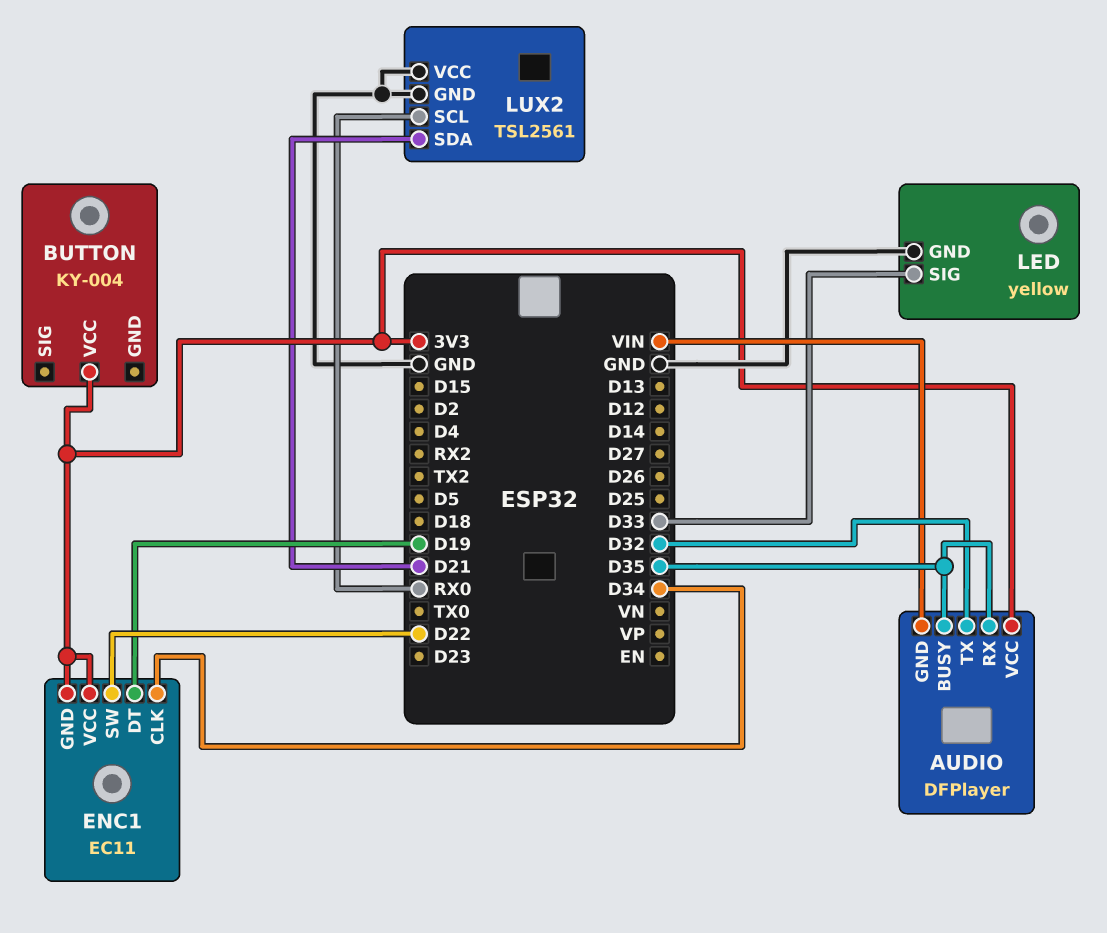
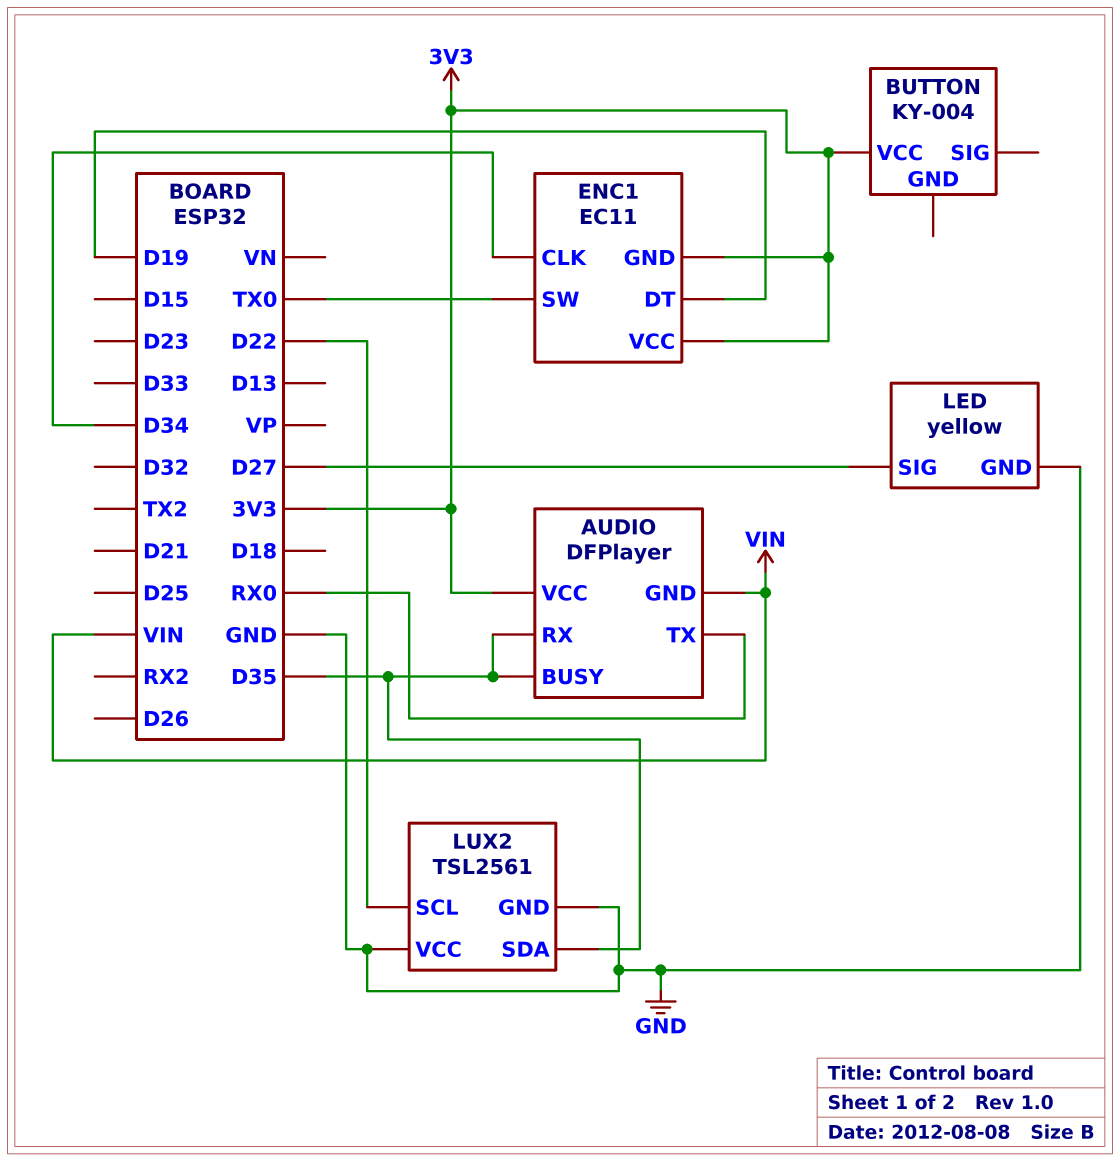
AUDIO pin TX: D32 -> RX0
ENC1 pin SW: D22 -> TX0
LED pin SIG: D33 -> D27
LUX2 pin SCL: RX0 -> D22
LUX2 pin SDA: D21 -> D35

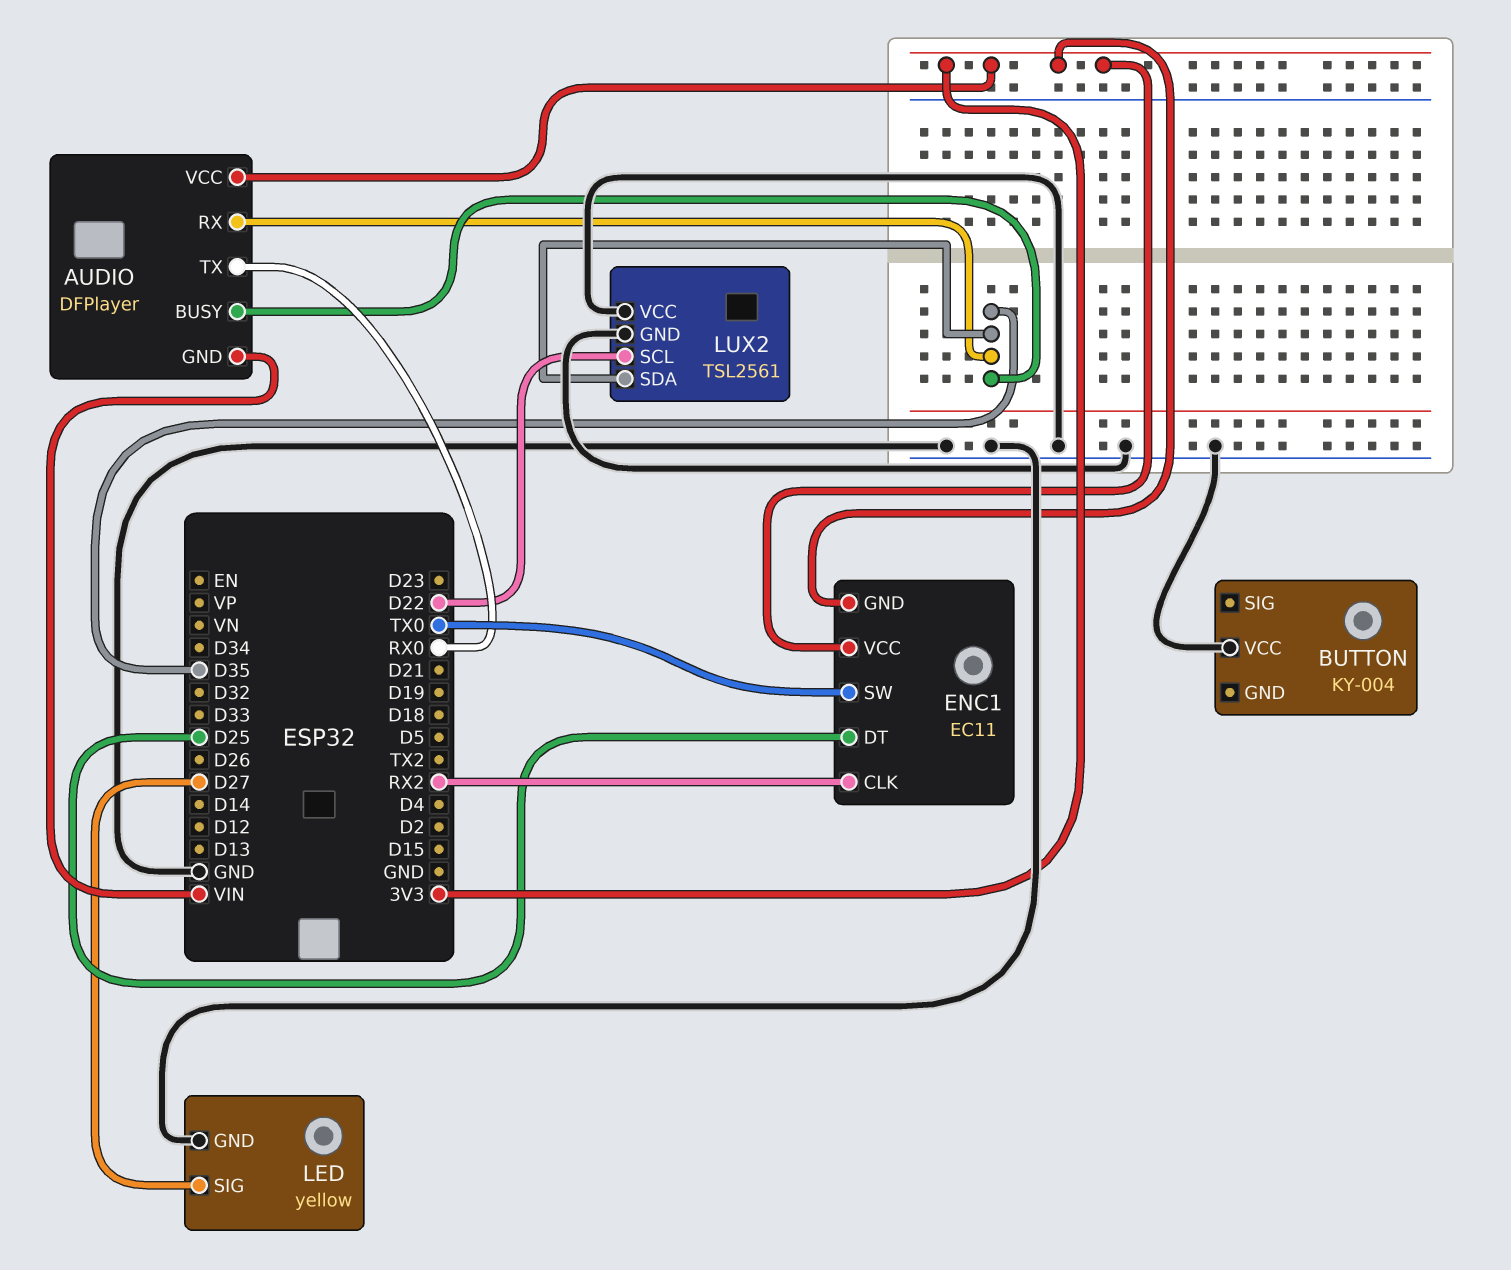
BUTTON pin VCC: 3V3 -> GND
ENC1 pin CLK: D34 -> RX2
ENC1 pin DT: D19 -> D25

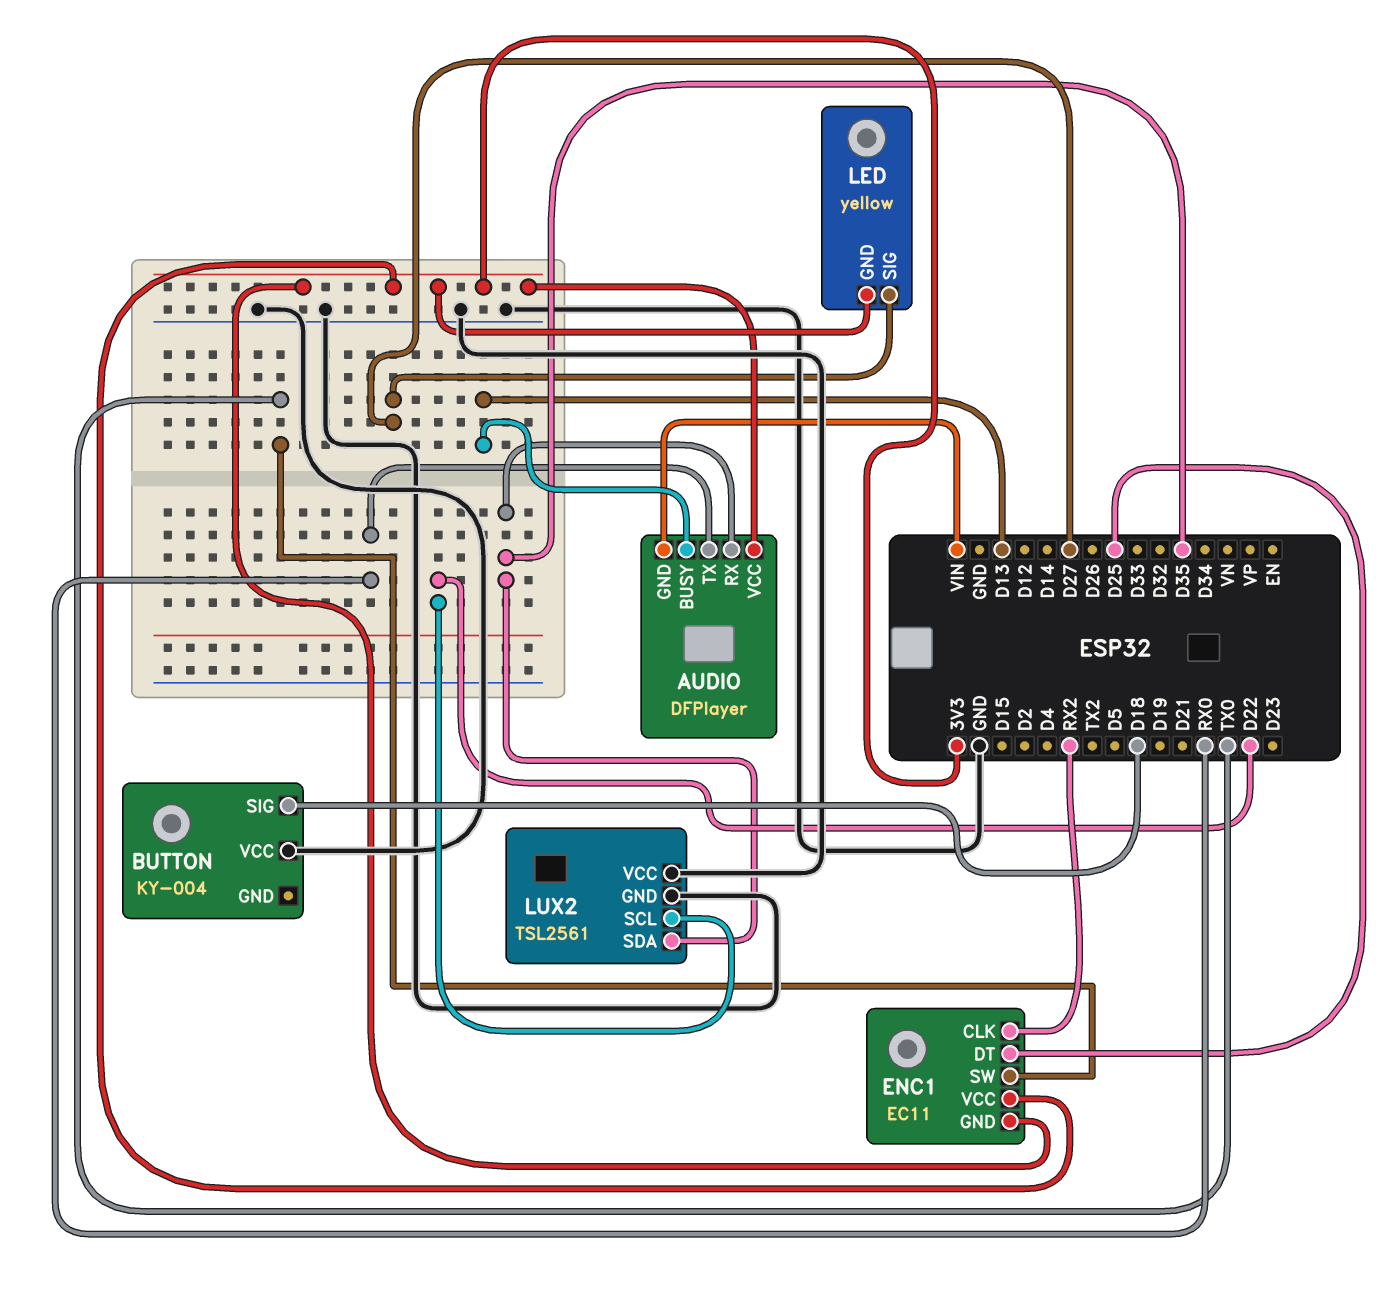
AUDIO pin BUSY: D35 -> D13
BUTTON pin SIG: none -> D18
LED pin GND: GND -> 3V3

